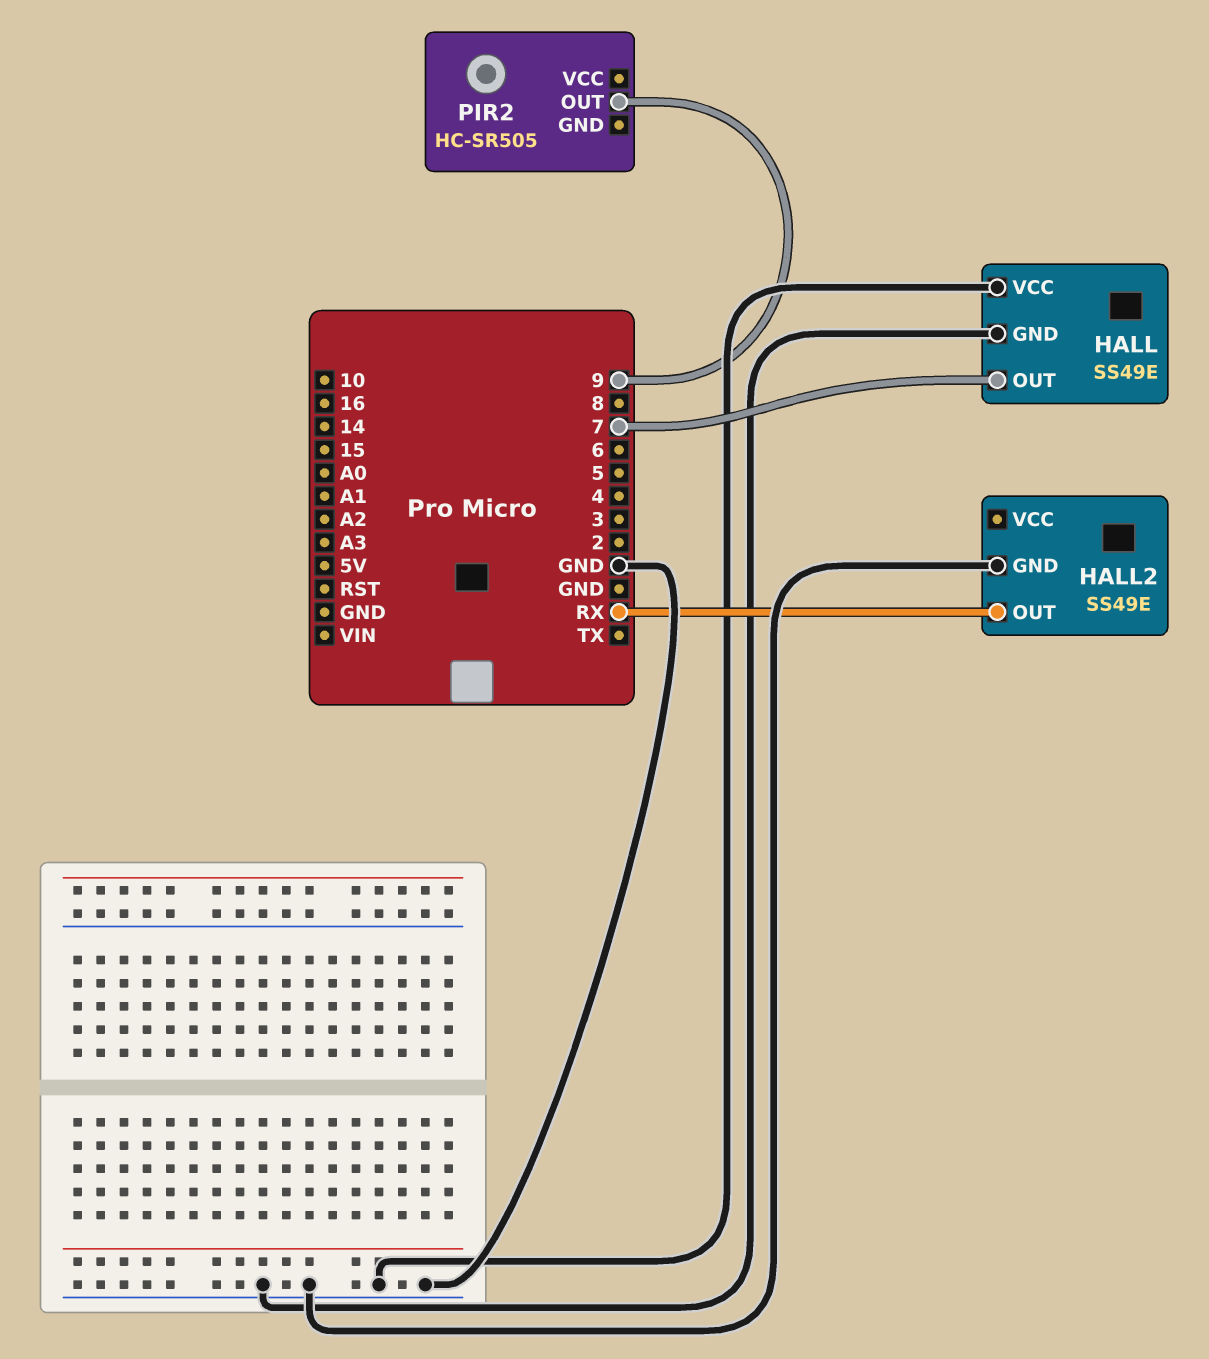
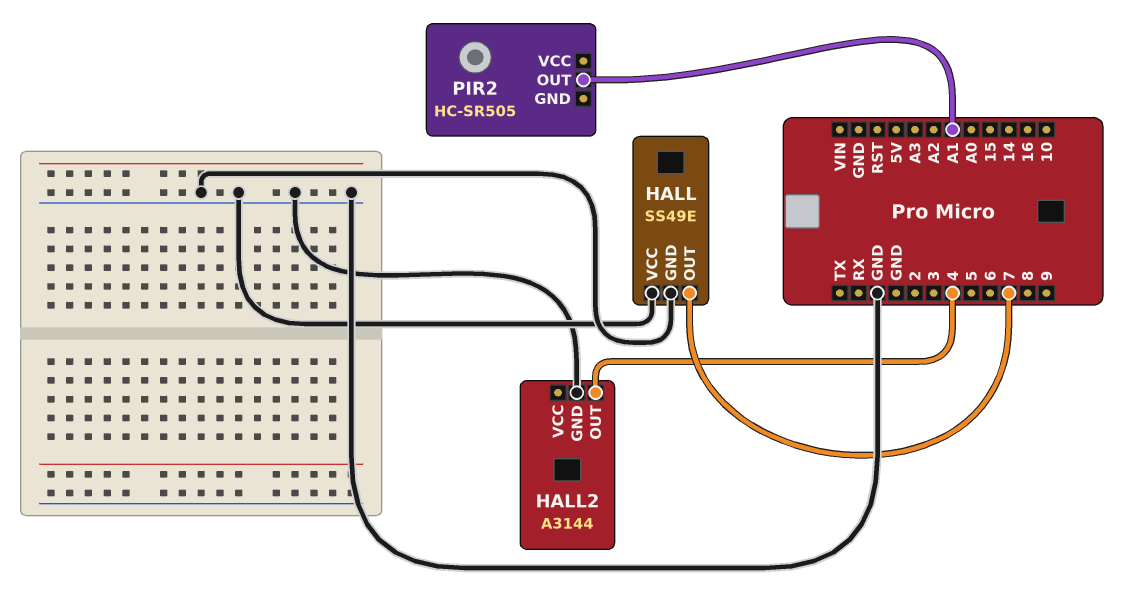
HALL2: SS49E -> A3144
HALL2 pin OUT: RX -> 4
PIR2 pin OUT: 9 -> A1

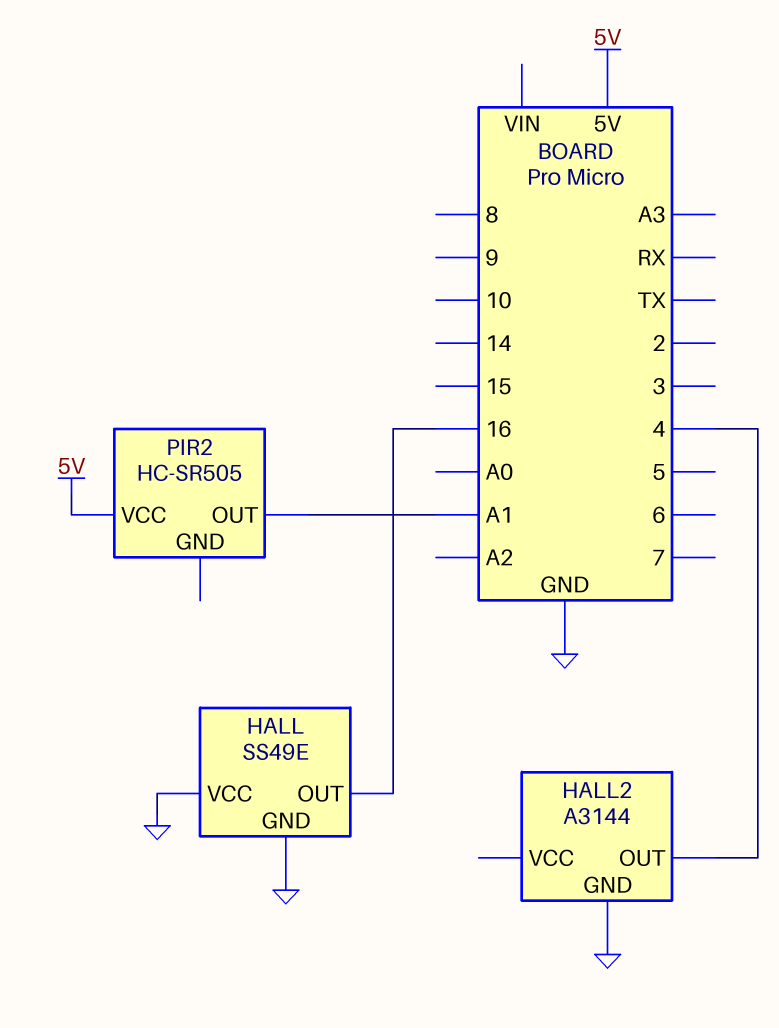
HALL pin OUT: 7 -> 16
PIR2 pin VCC: none -> 5V

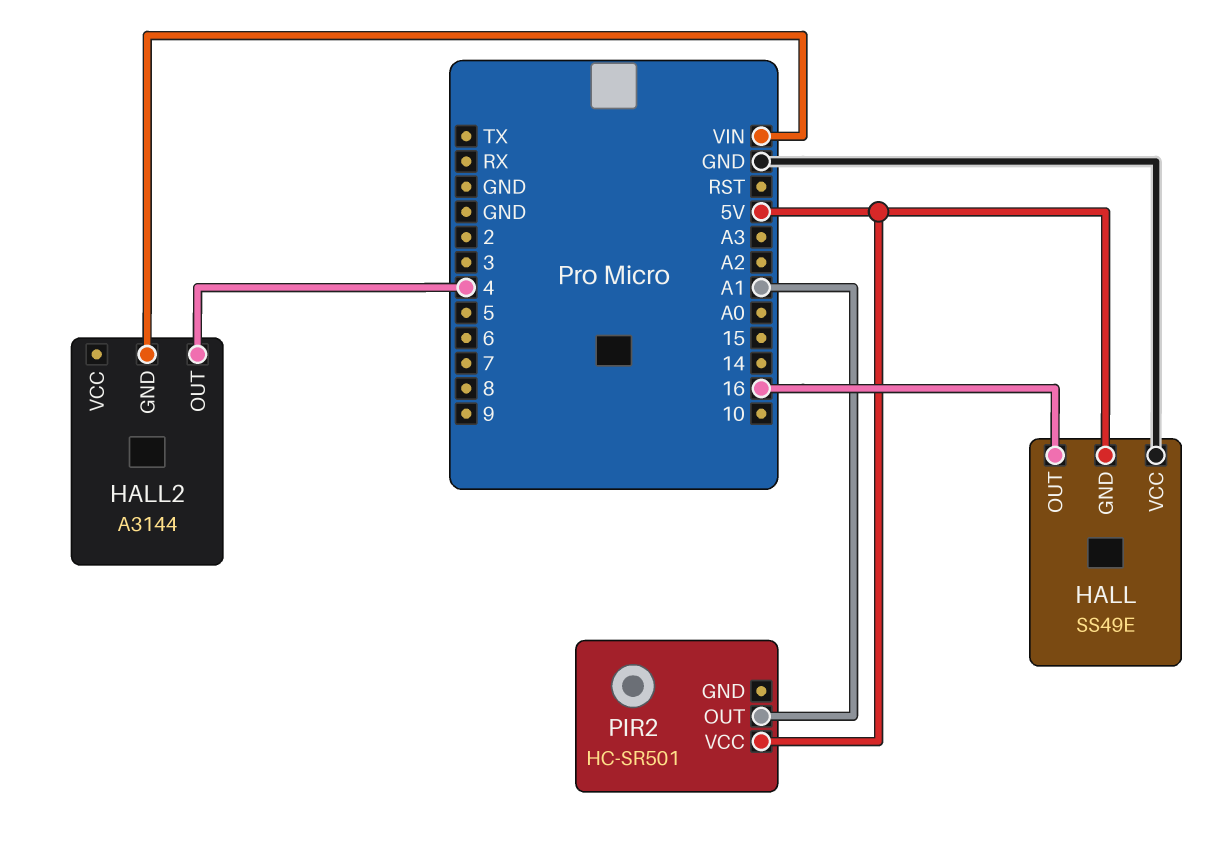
HALL pin GND: GND -> 5V
HALL2 pin GND: GND -> VIN
PIR2: HC-SR505 -> HC-SR501

